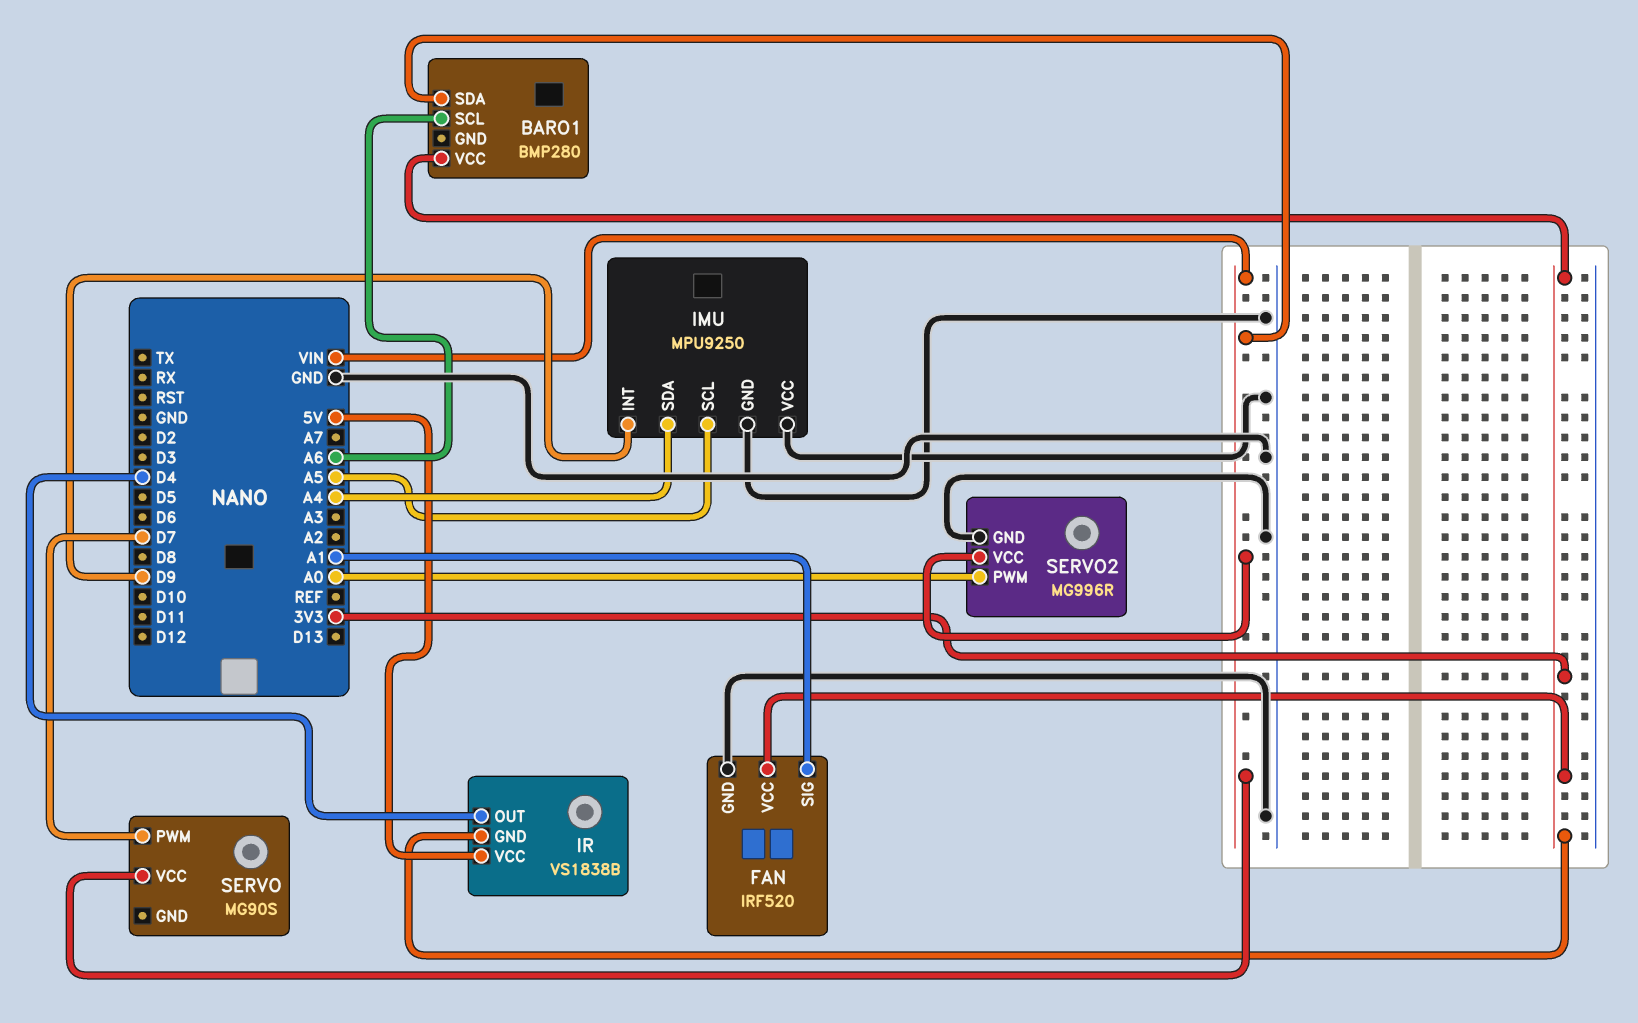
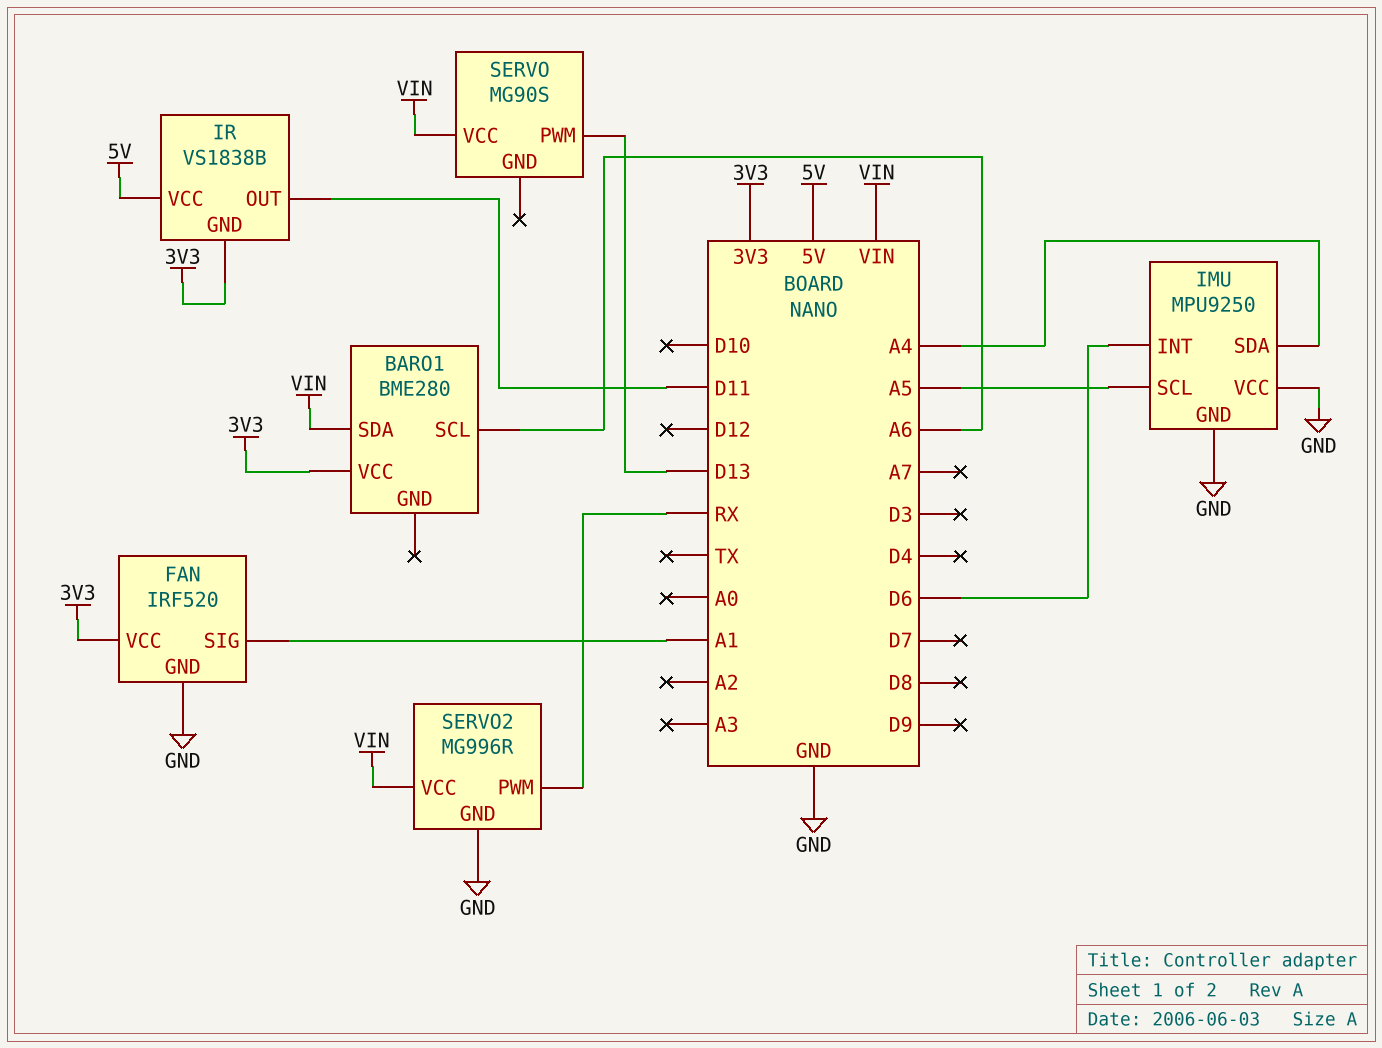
BARO1: BMP280 -> BME280
IMU pin INT: D9 -> D6
IR pin OUT: D4 -> D11
SERVO pin PWM: D7 -> D13
SERVO2 pin PWM: A0 -> RX

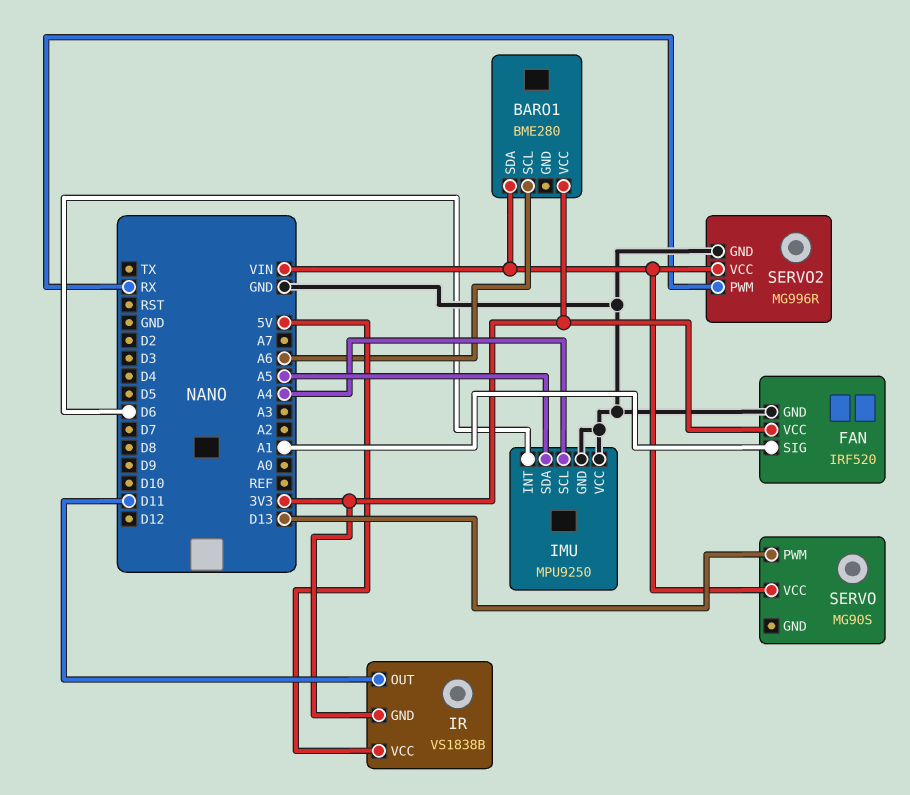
IMU pin SCL: A5 -> A4
IMU pin SDA: A4 -> A5

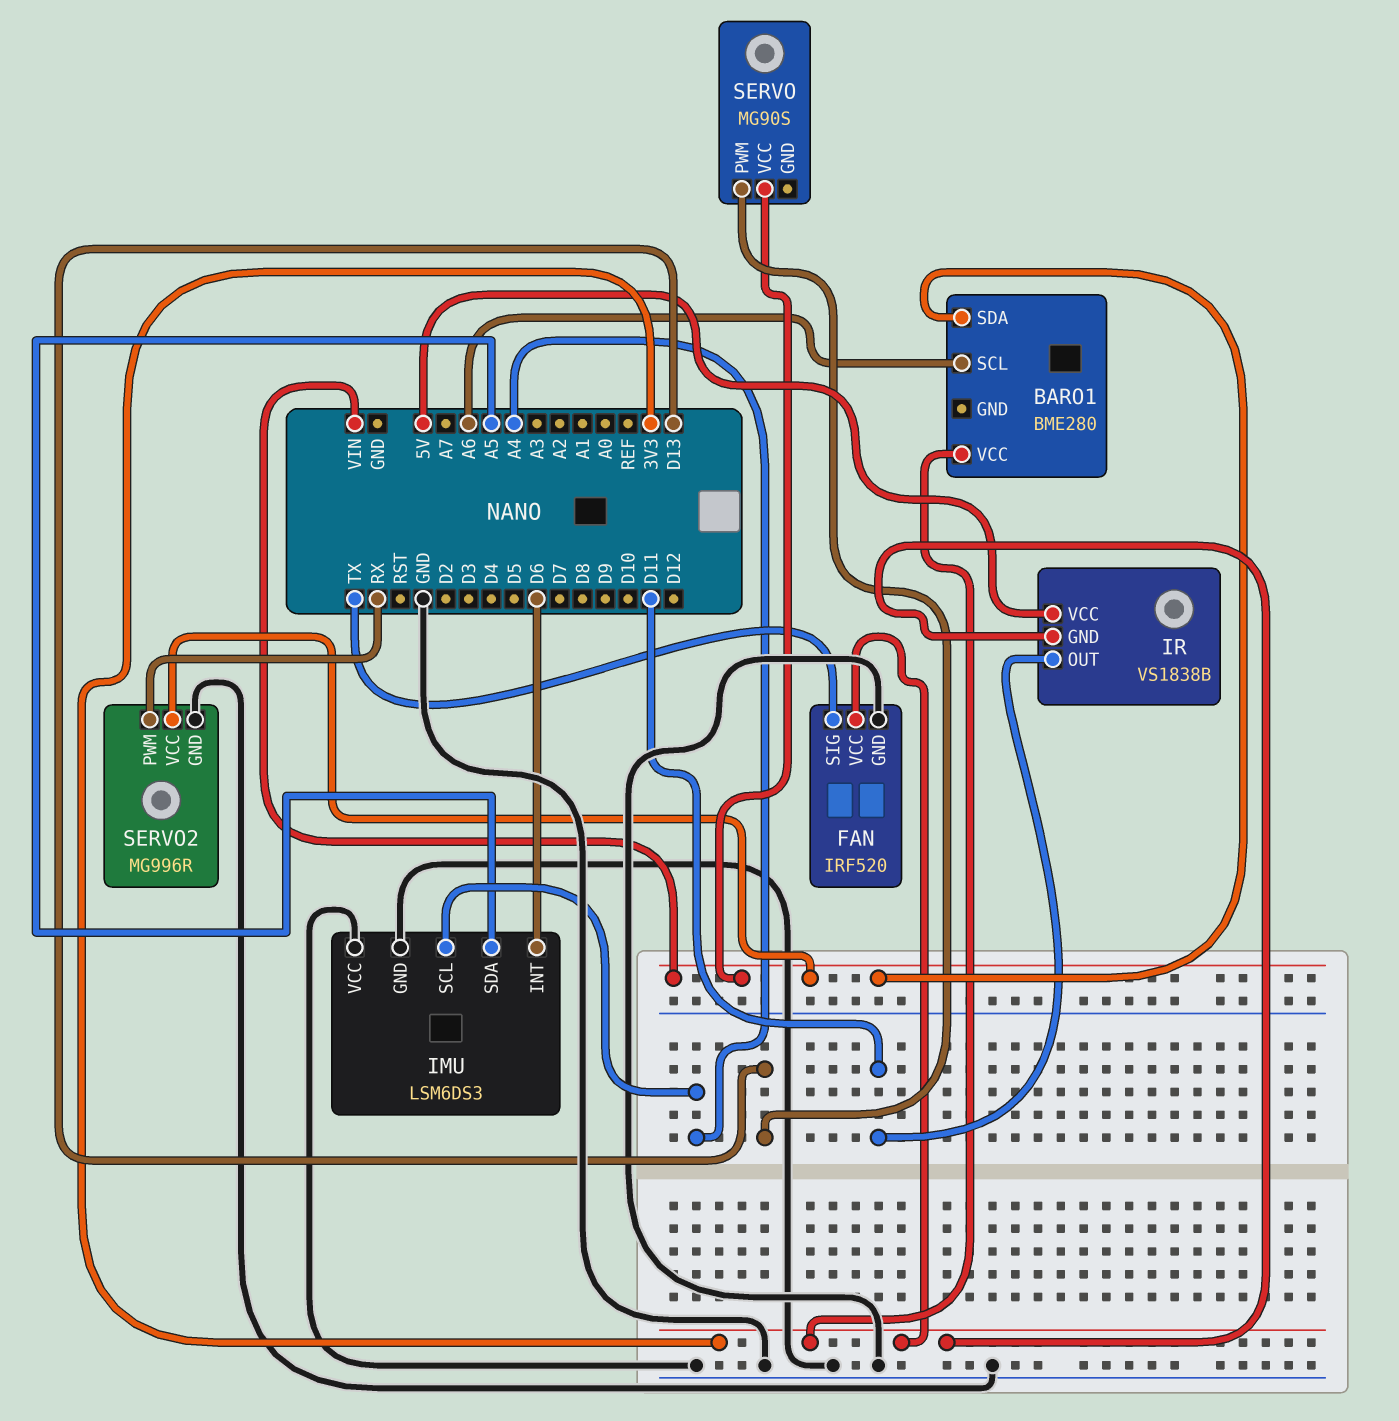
FAN pin SIG: A1 -> TX
IMU: MPU9250 -> LSM6DS3

